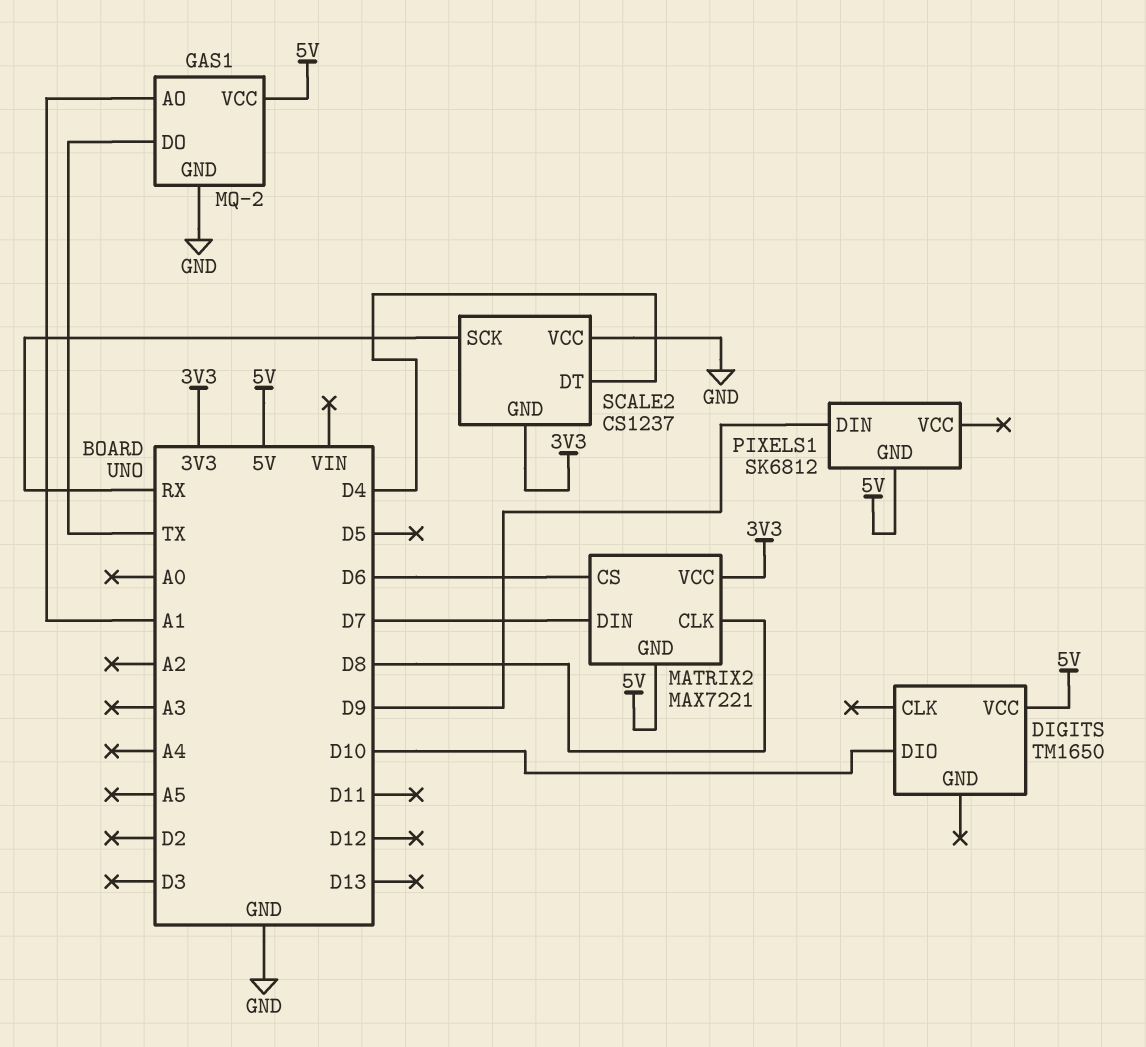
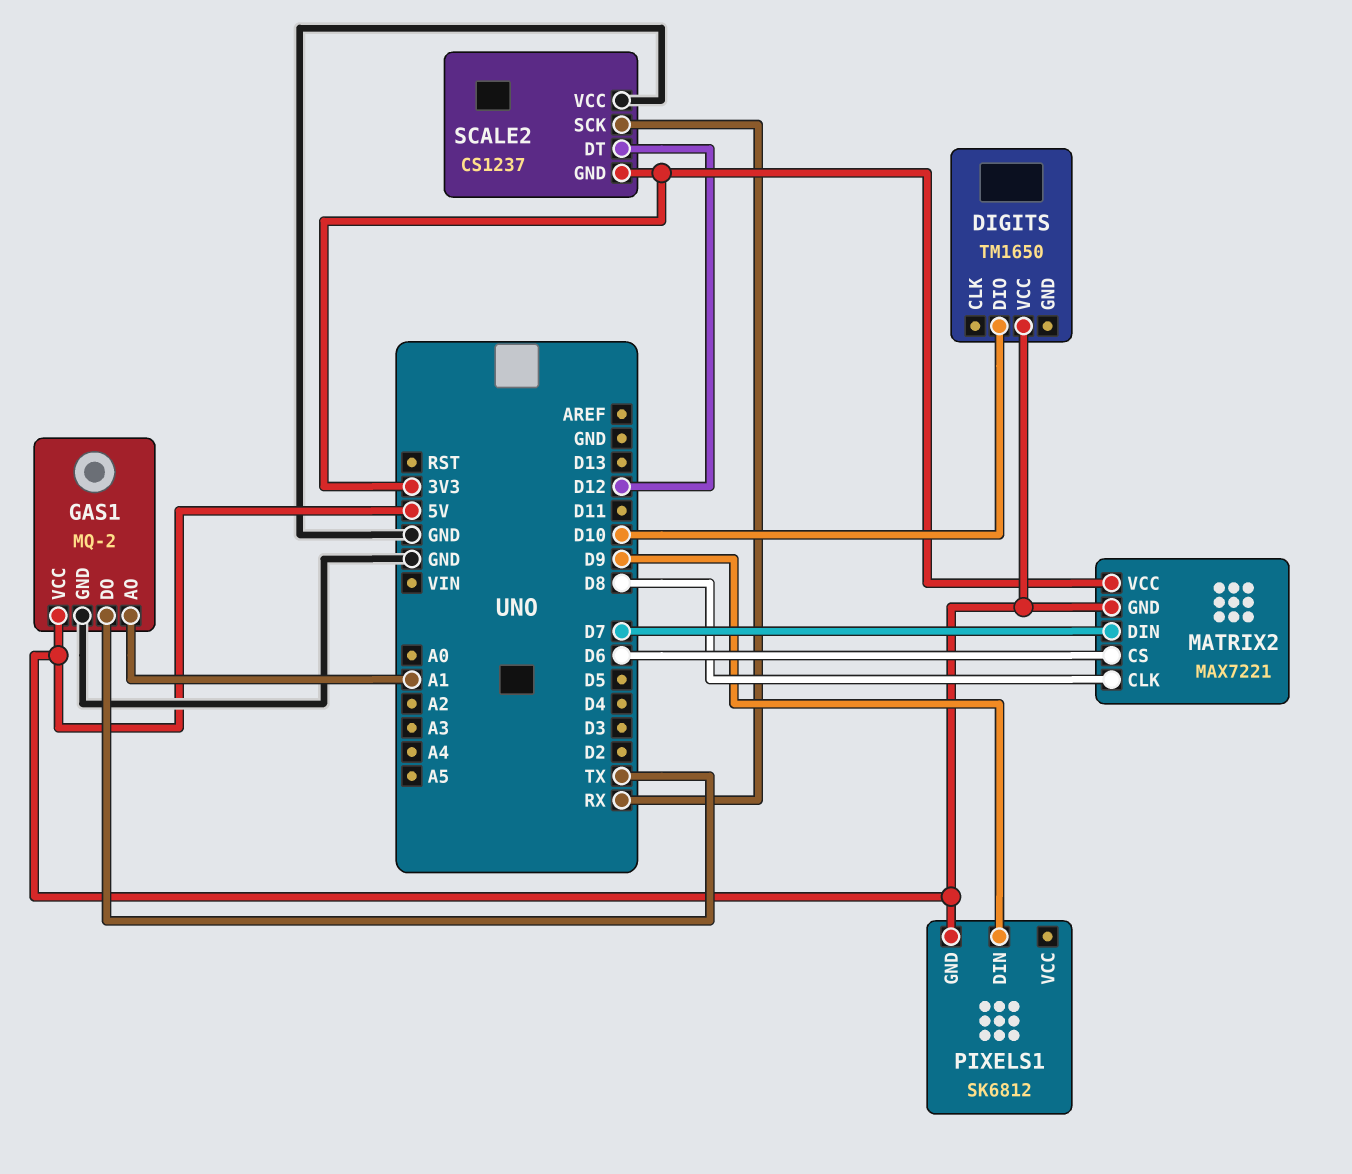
SCALE2 pin DT: D4 -> D12

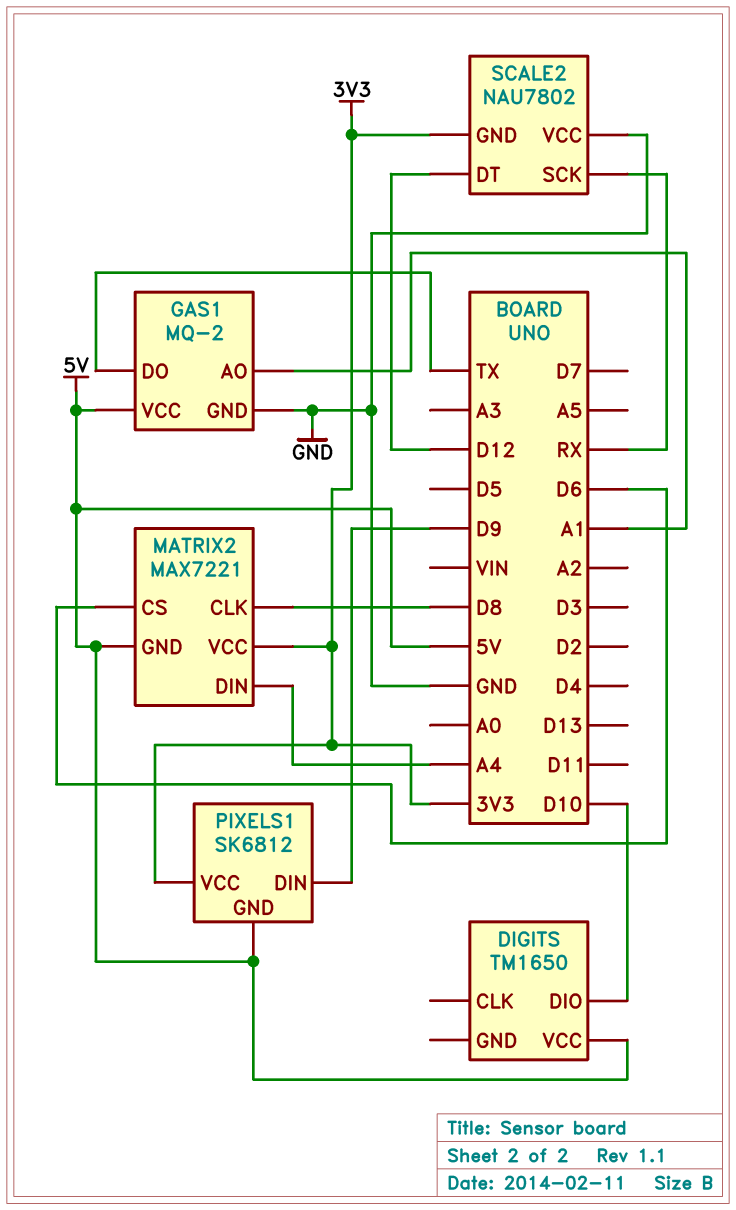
MATRIX2 pin DIN: D7 -> A4
PIXELS1 pin VCC: none -> 3V3
SCALE2: CS1237 -> NAU7802

